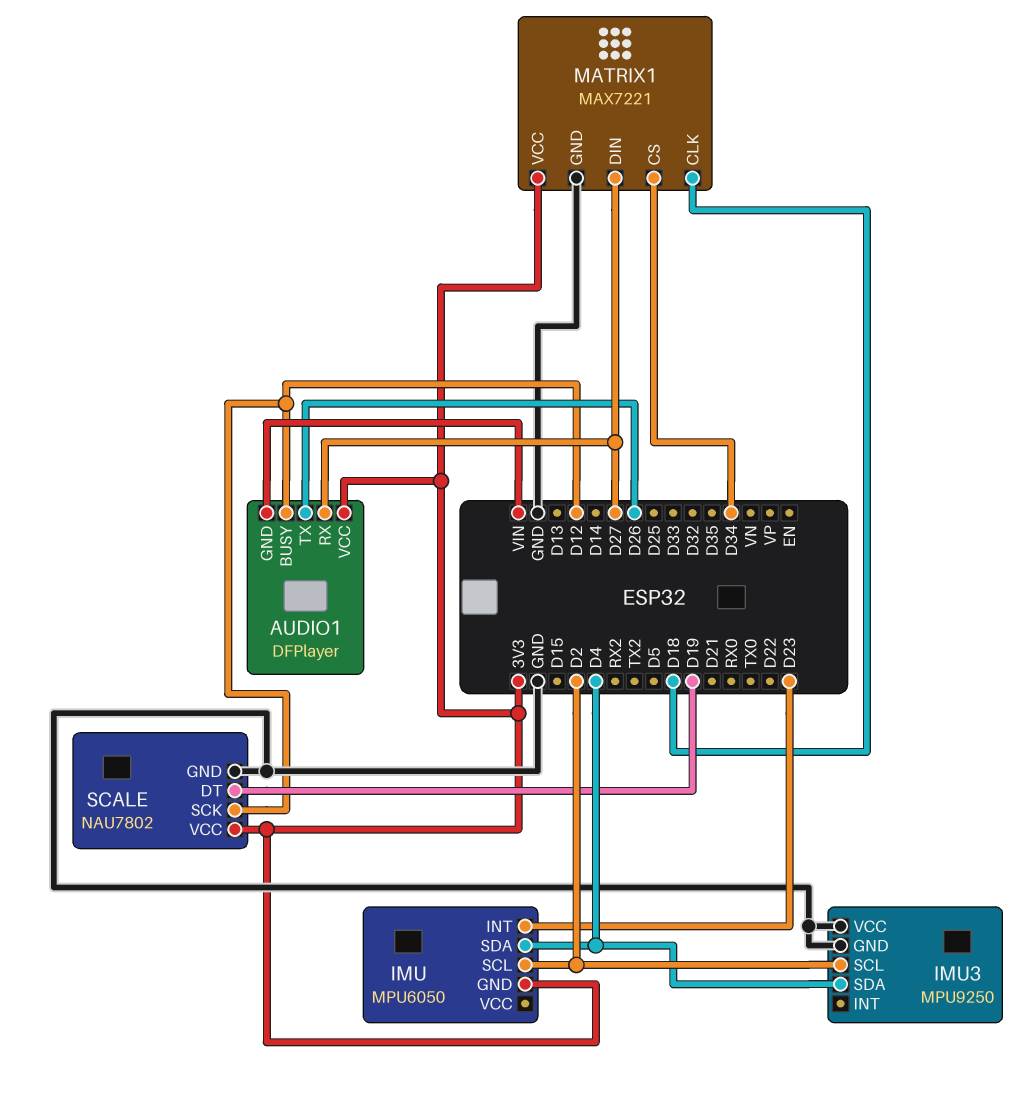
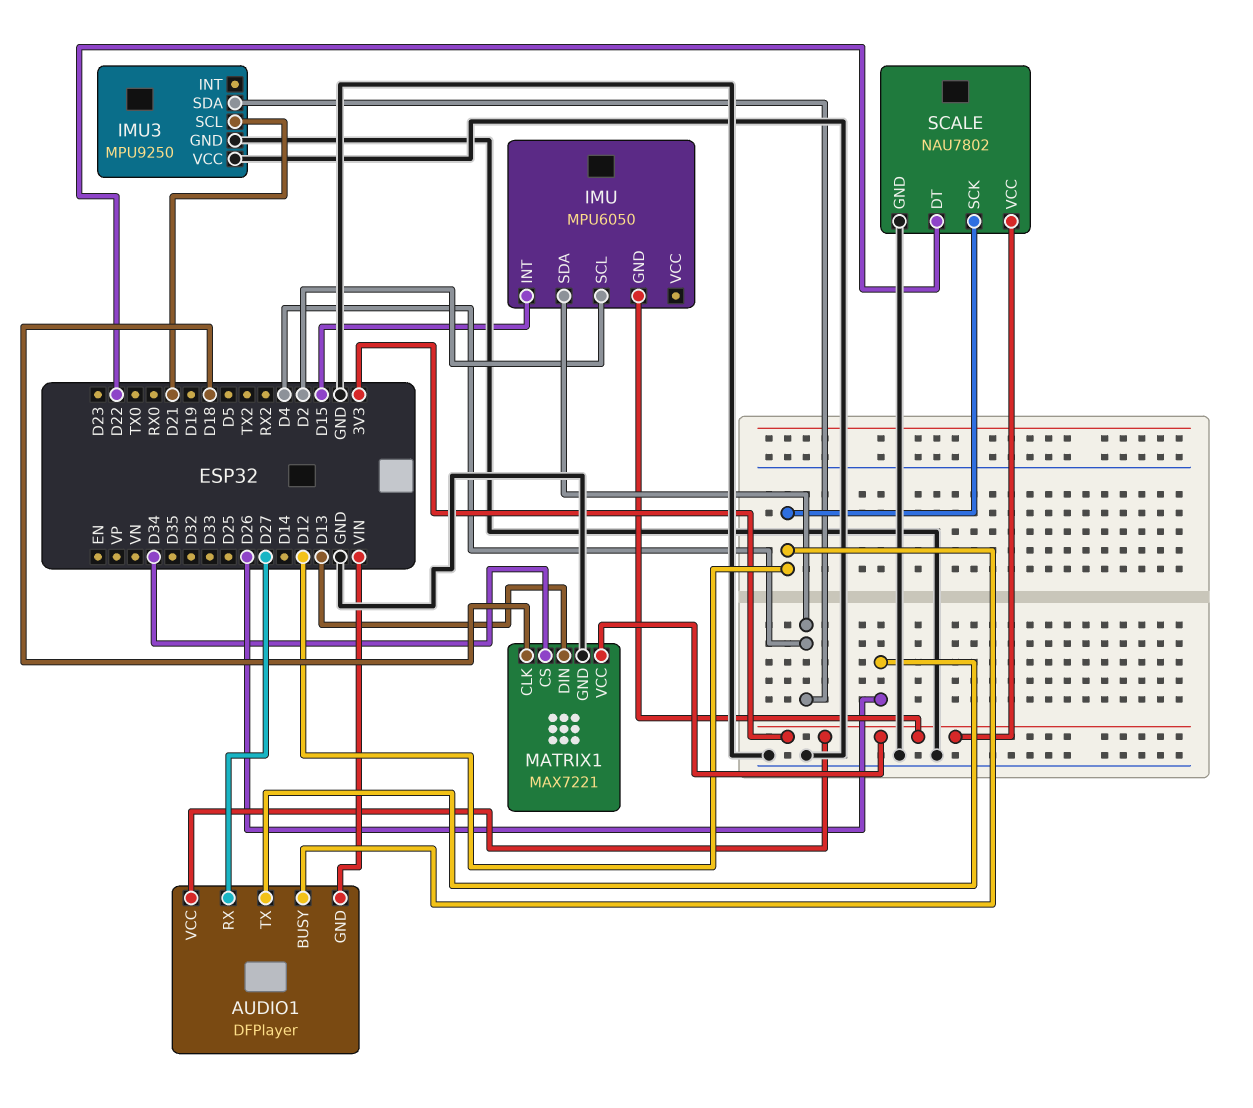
IMU pin INT: D23 -> D15
IMU3 pin SCL: D2 -> D21
MATRIX1 pin DIN: D27 -> D13
SCALE pin DT: D19 -> D22

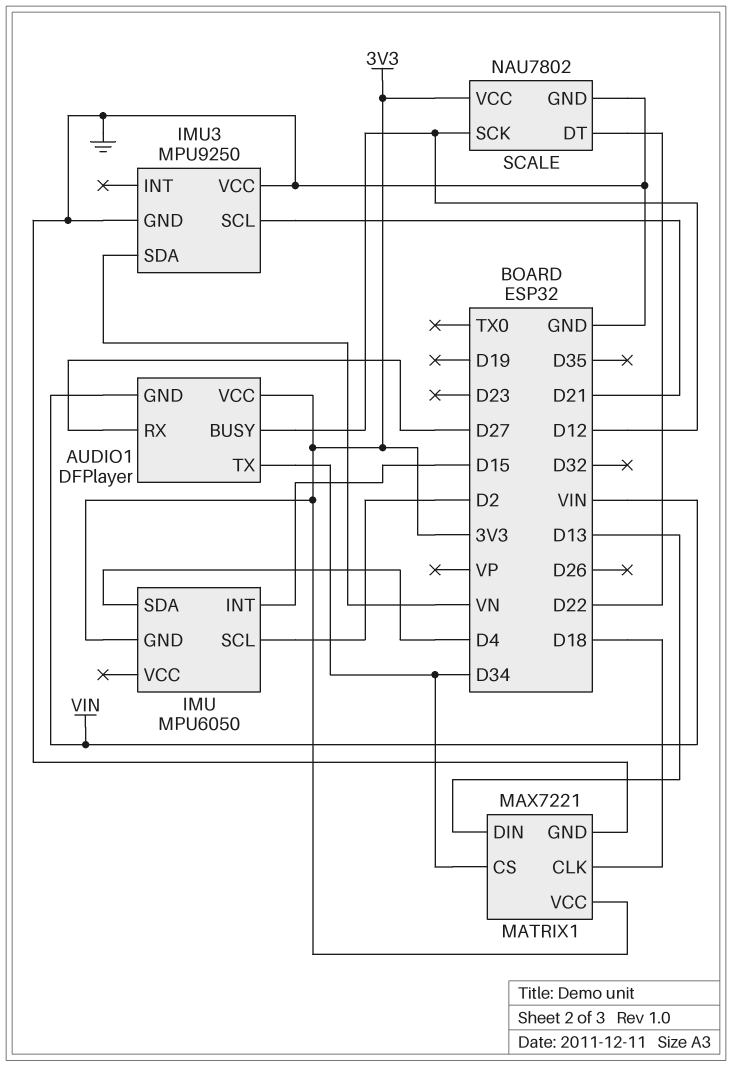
AUDIO1 pin TX: D26 -> D34
IMU3 pin SDA: D4 -> VN

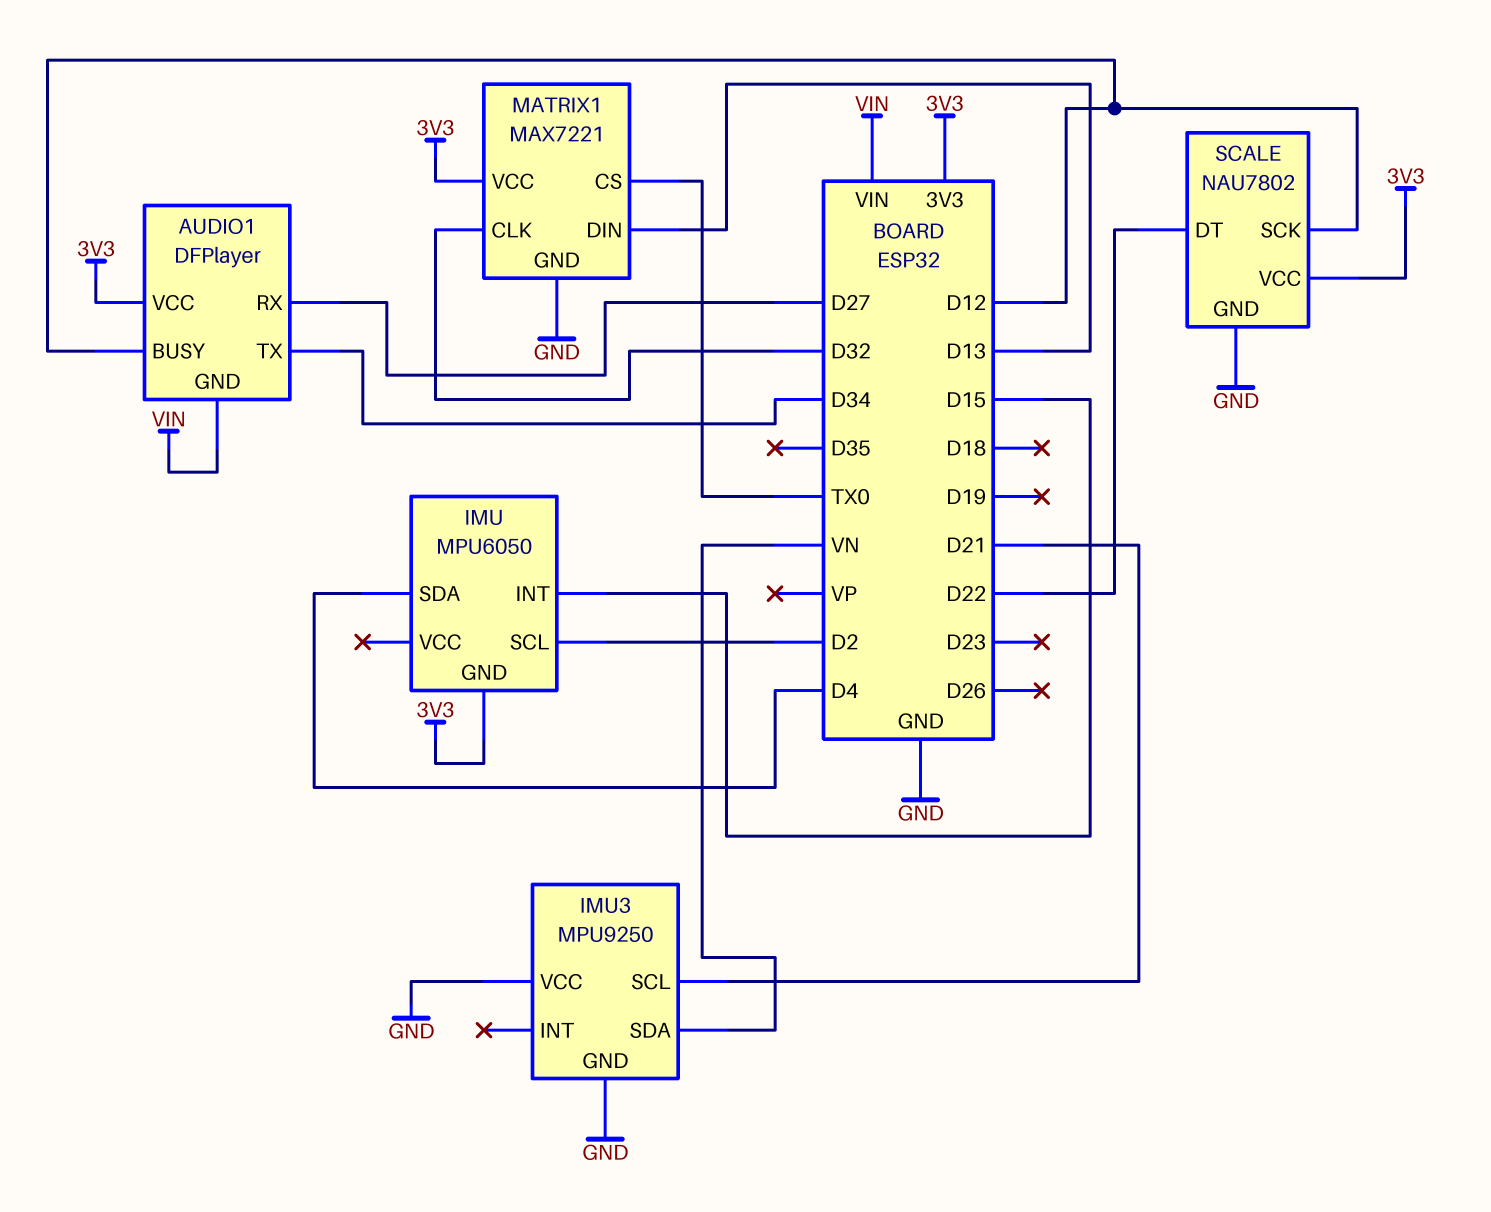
MATRIX1 pin CLK: D18 -> D32
MATRIX1 pin CS: D34 -> TX0

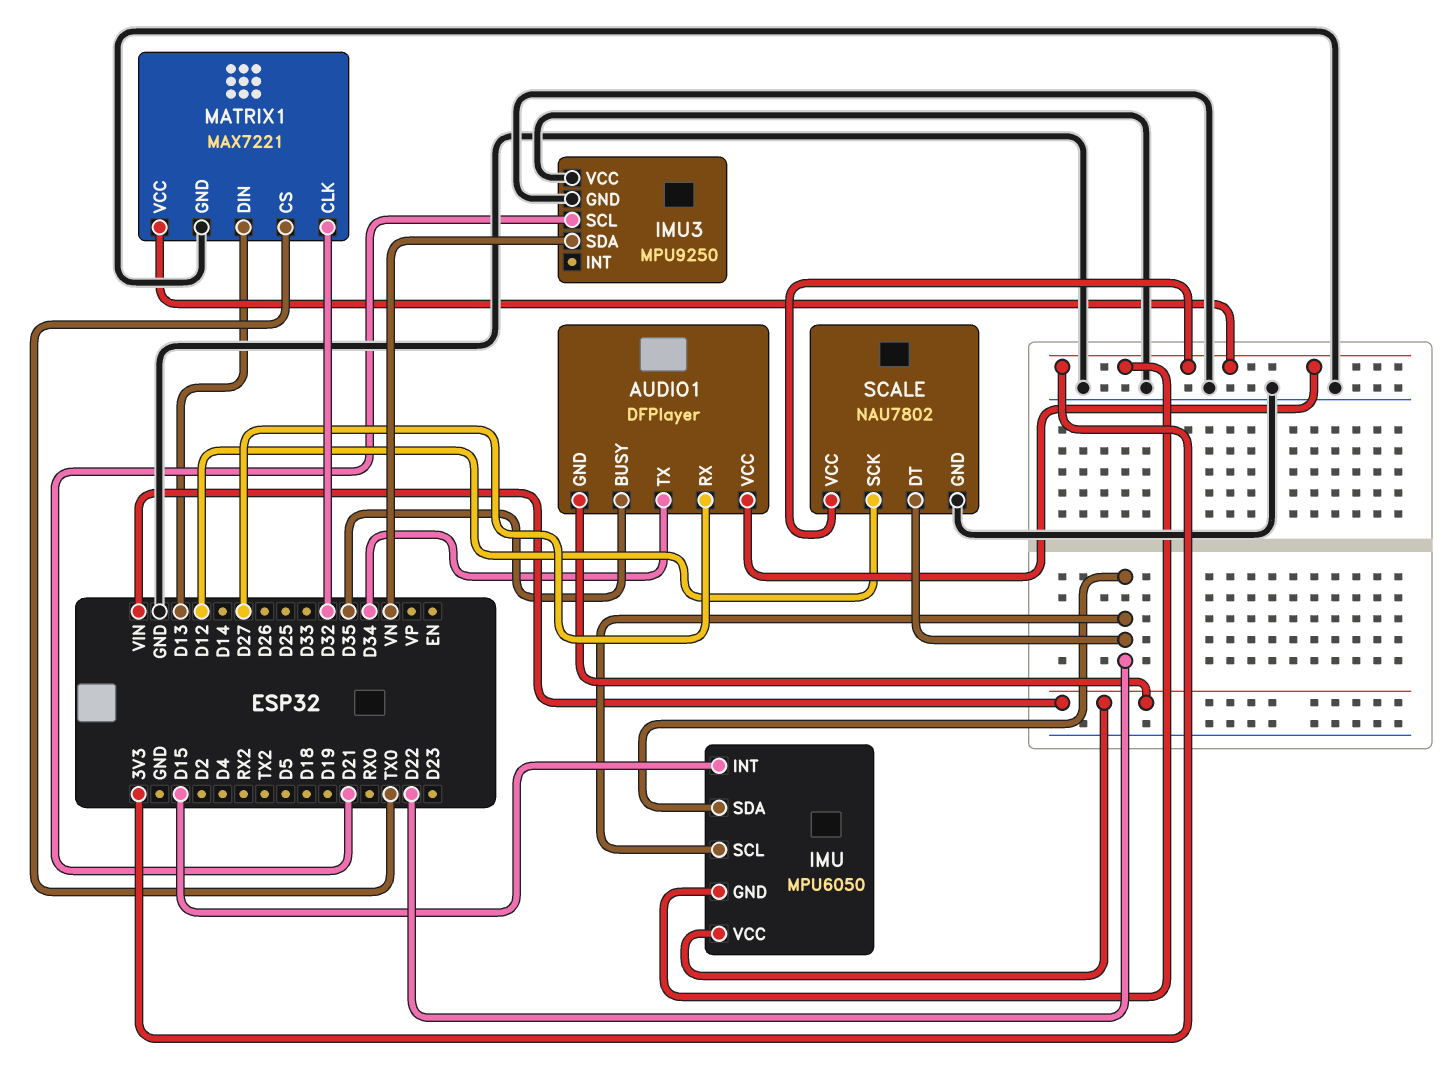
AUDIO1 pin BUSY: D12 -> D35
IMU pin SCL: D2 -> D22
IMU pin SDA: D4 -> D22
IMU pin VCC: none -> VIN

